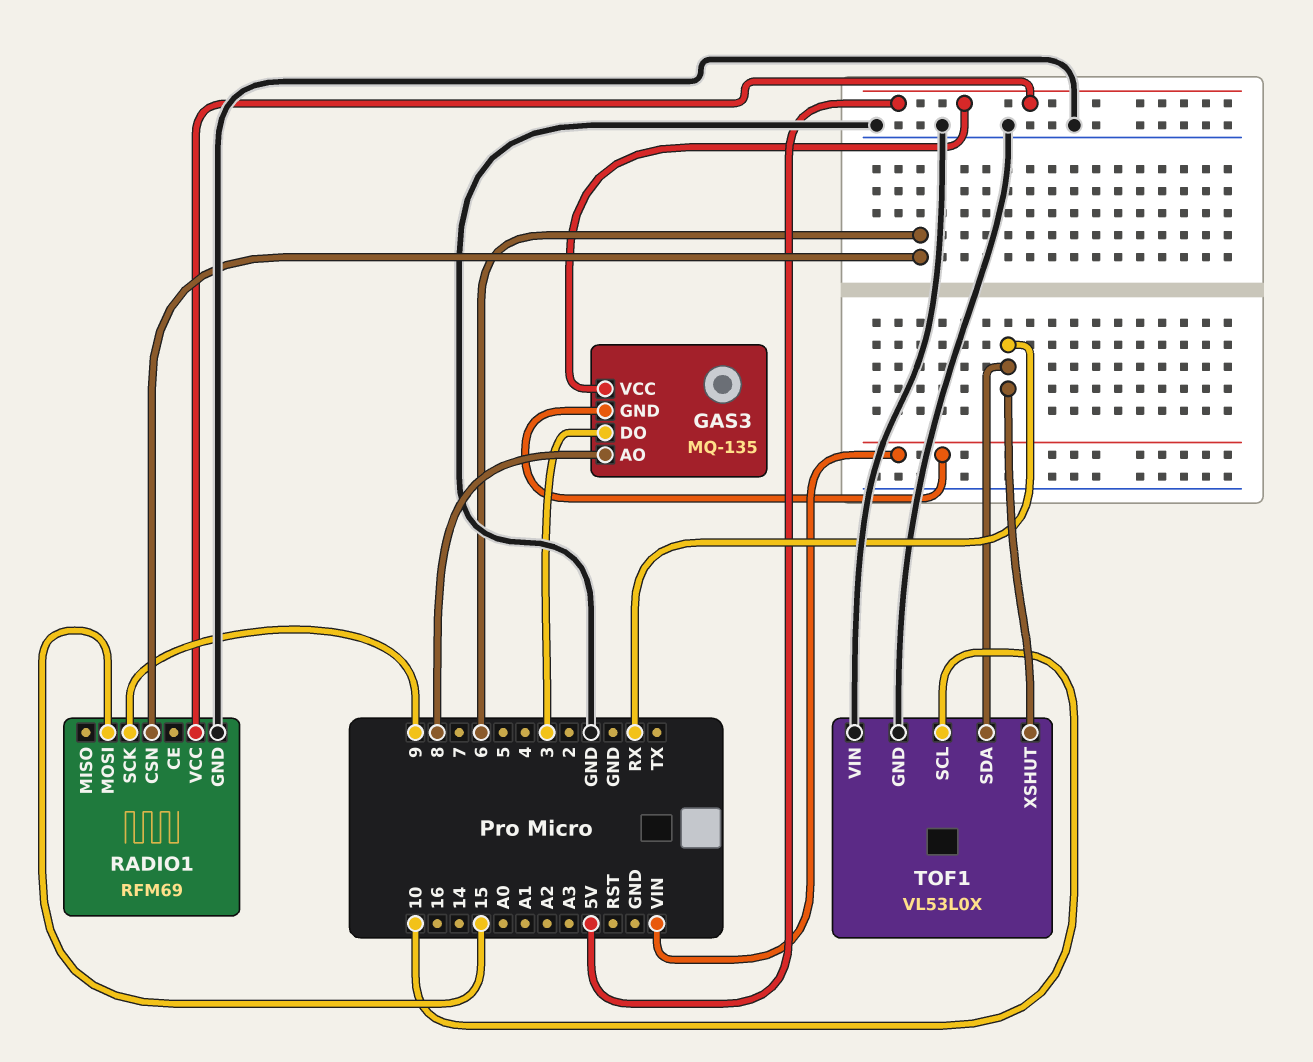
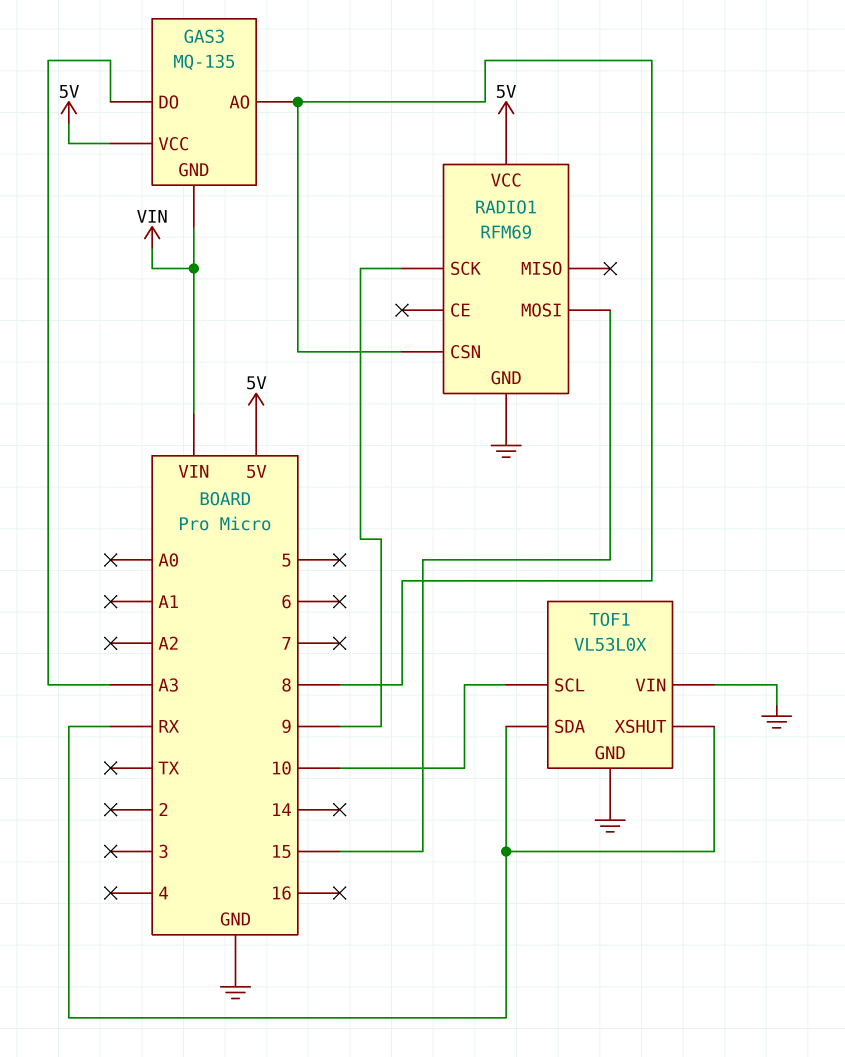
GAS3 pin DO: 3 -> A3
RADIO1 pin CSN: 6 -> 8

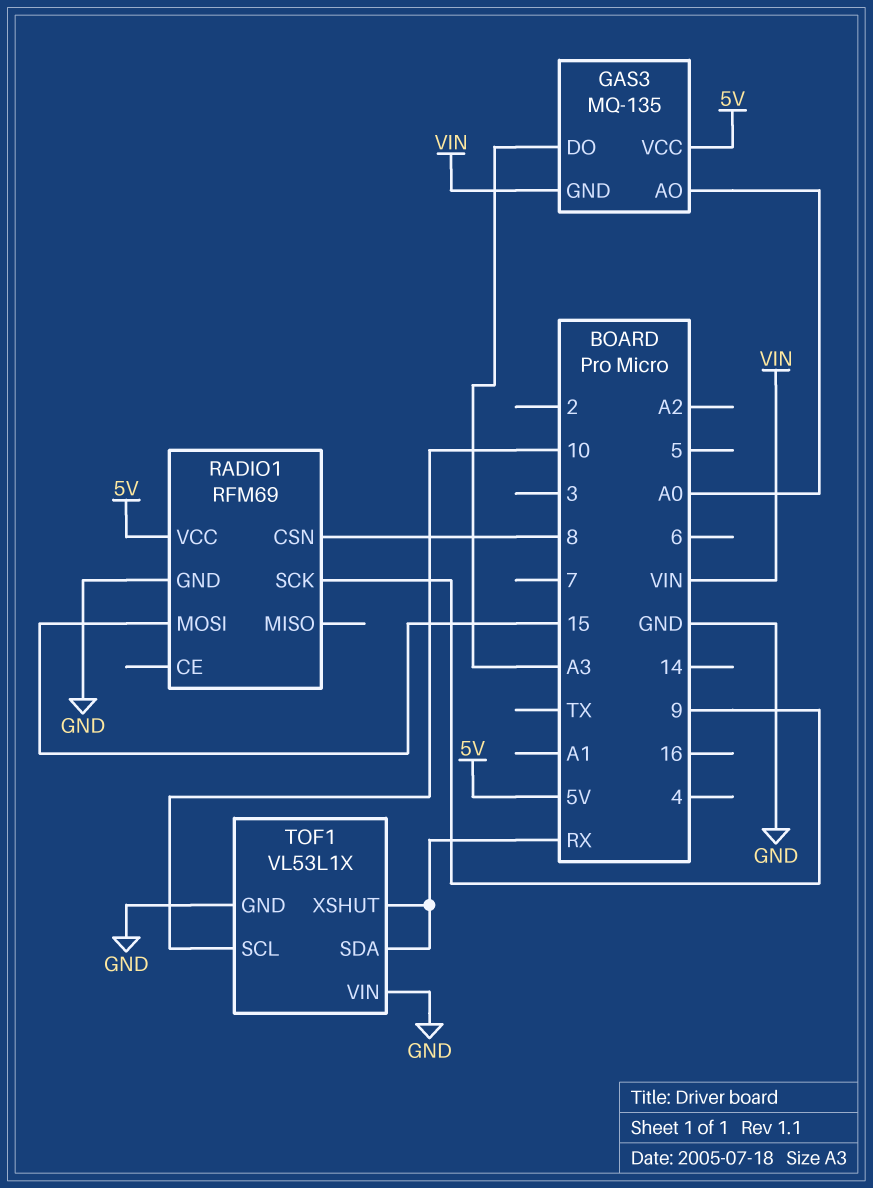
GAS3 pin AO: 8 -> A0
TOF1: VL53L0X -> VL53L1X

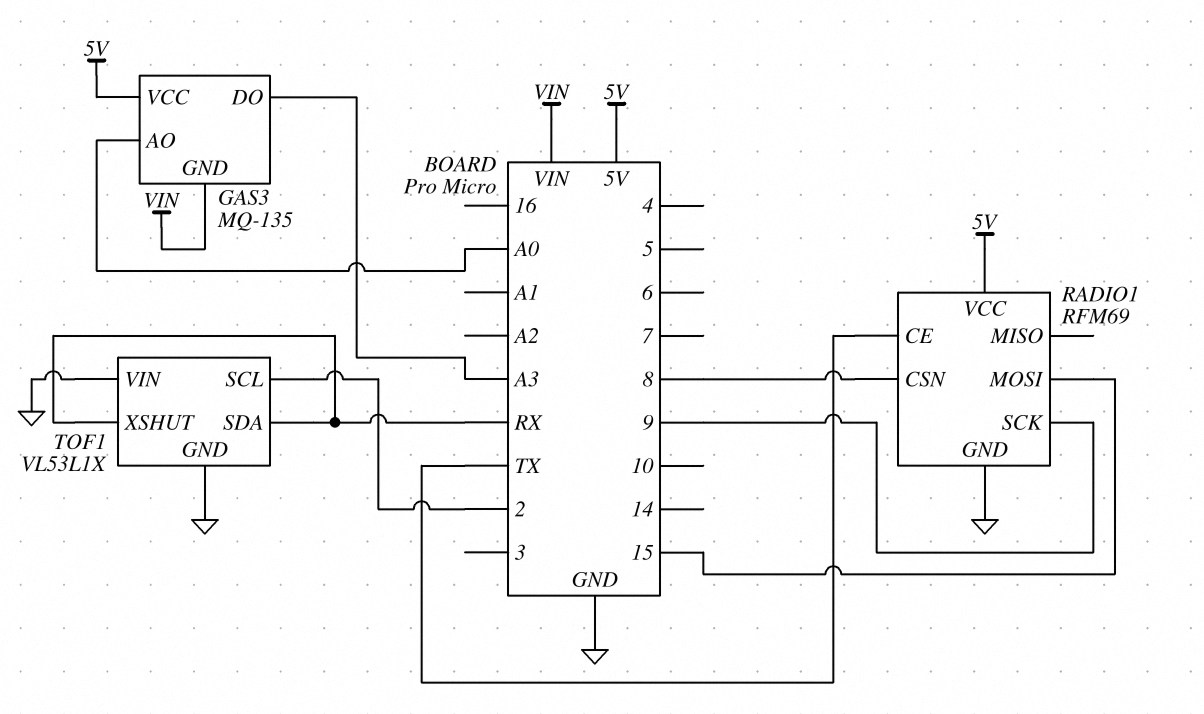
RADIO1 pin CE: none -> TX
TOF1 pin SCL: 10 -> 2

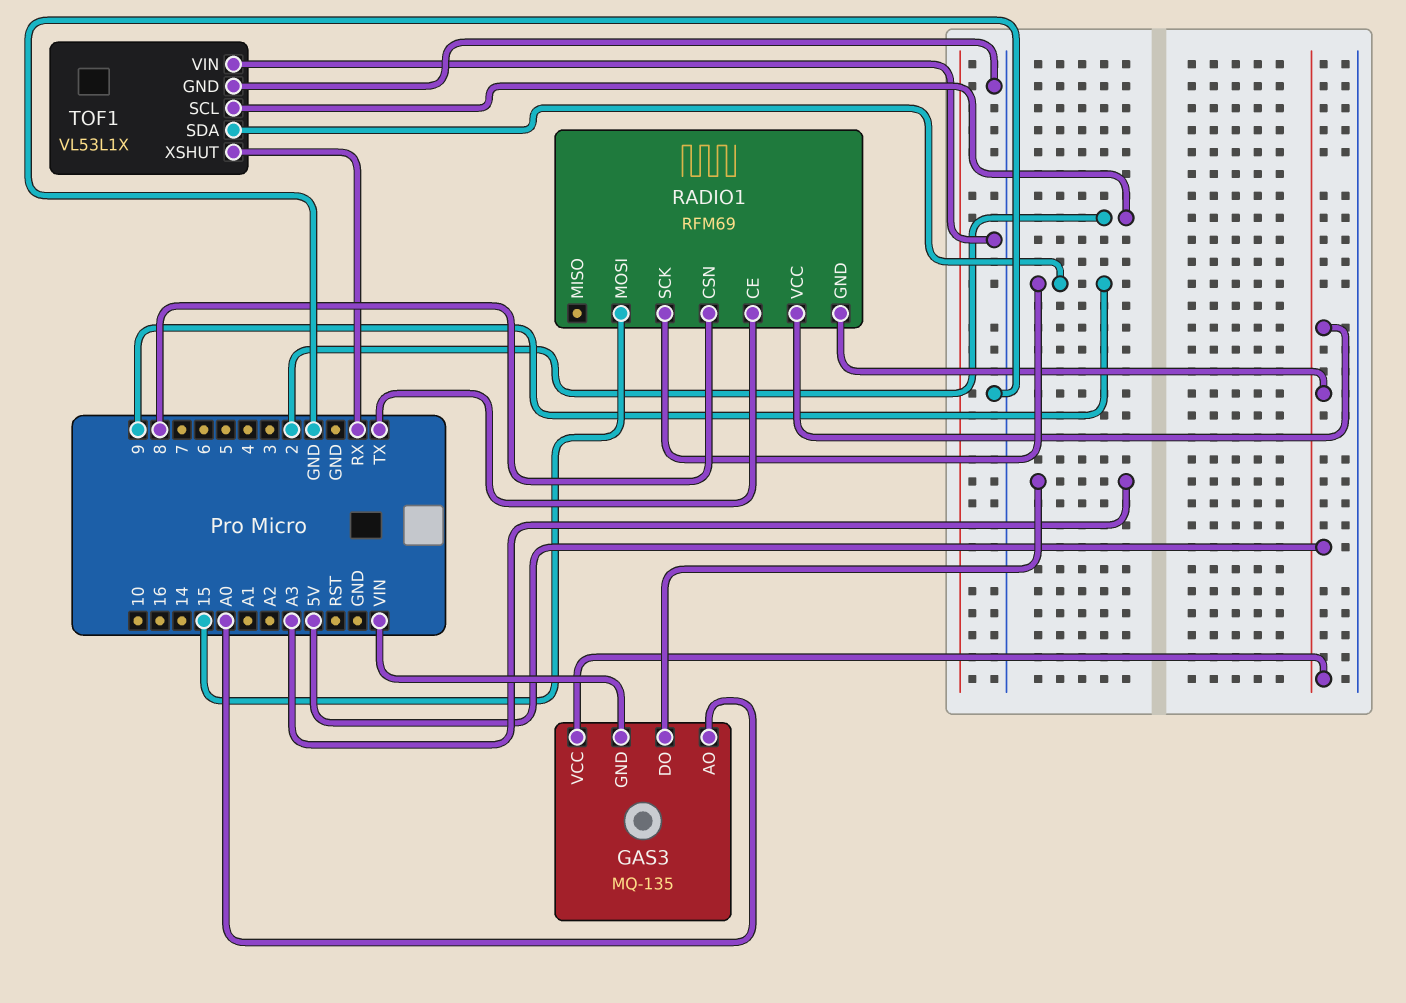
RADIO1 pin GND: GND -> 5V
TOF1 pin SDA: RX -> 9

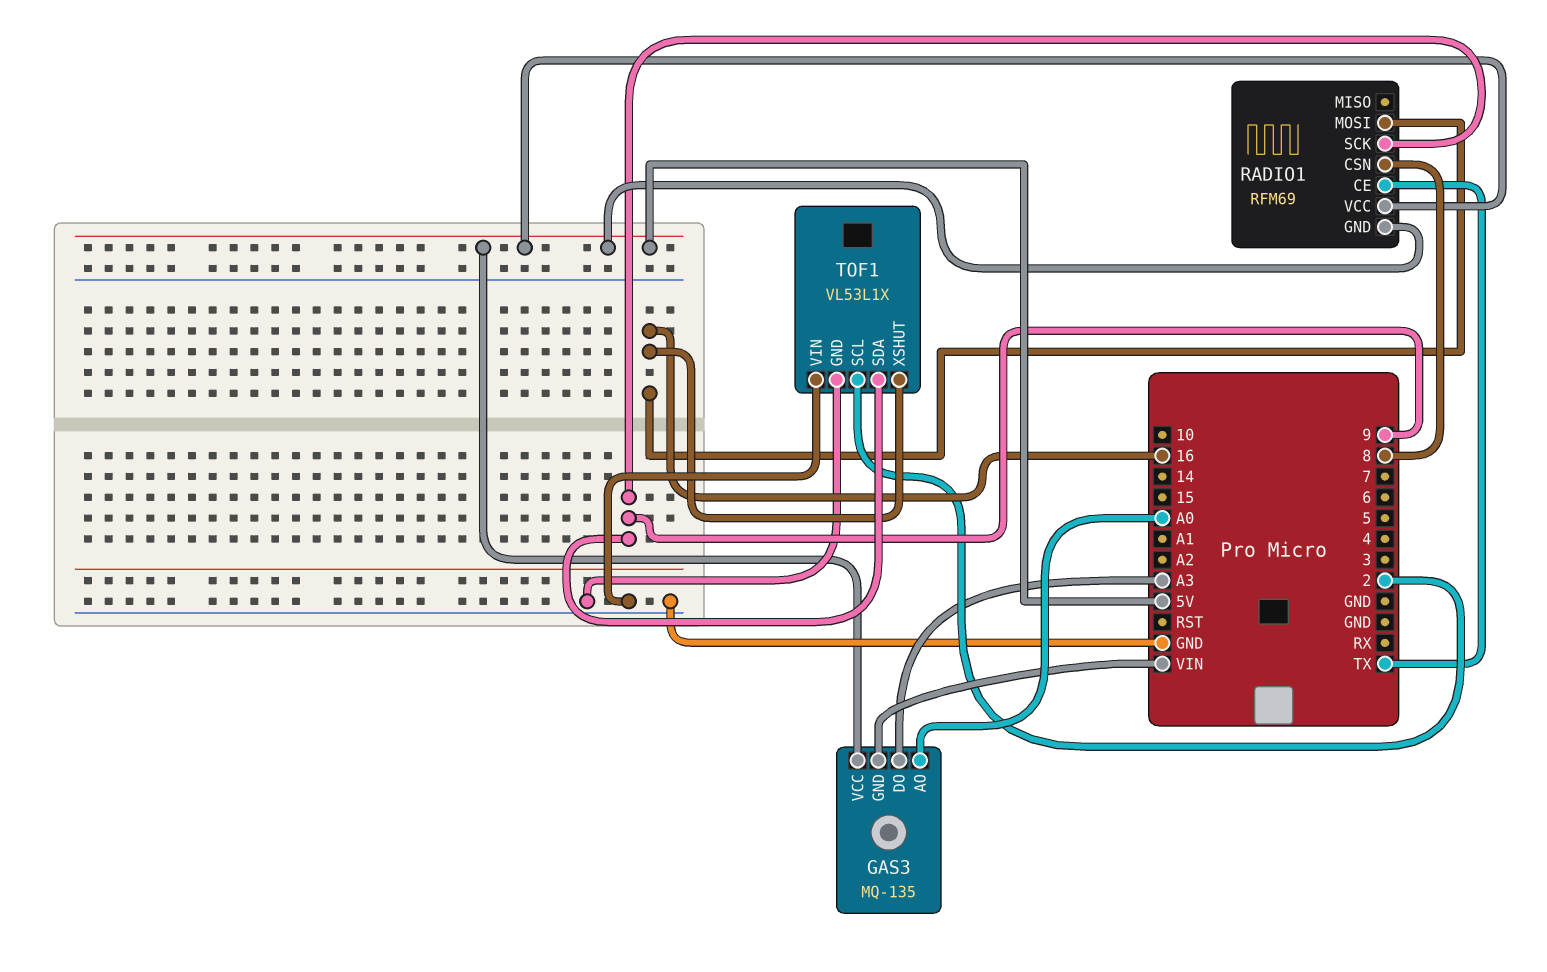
RADIO1 pin MOSI: 15 -> 16
TOF1 pin XSHUT: RX -> 16

